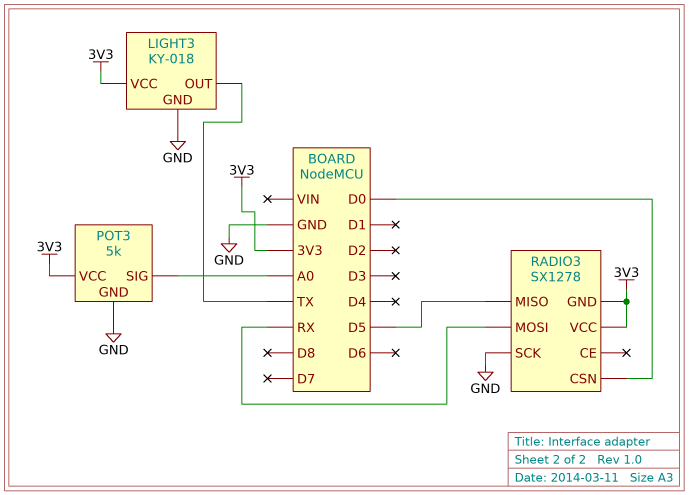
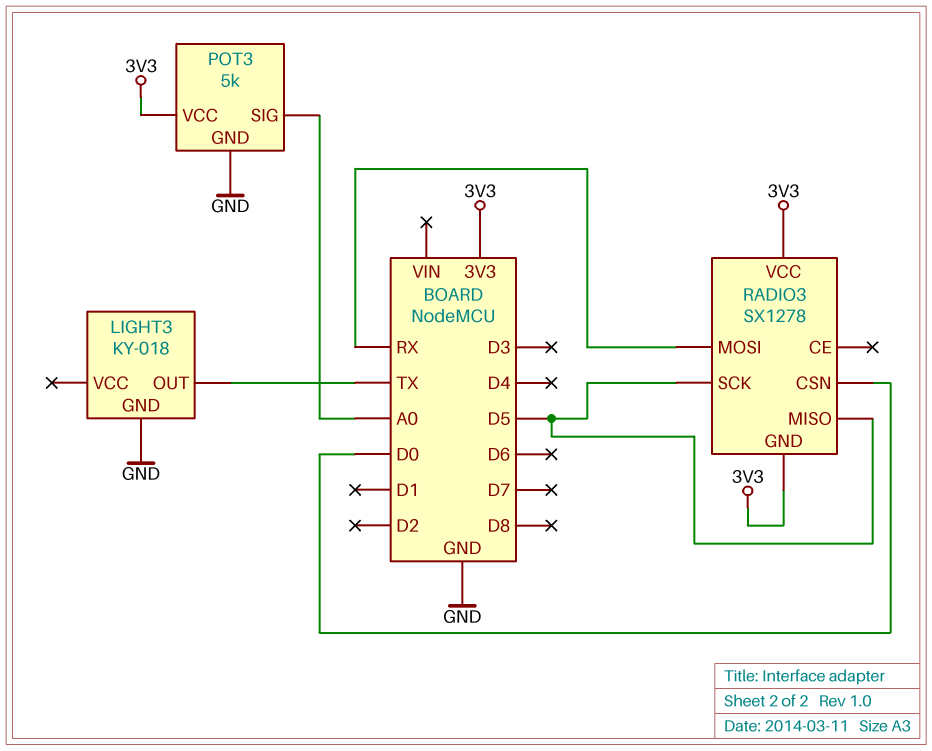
LIGHT3 pin VCC: 3V3 -> none
RADIO3 pin SCK: GND -> D5

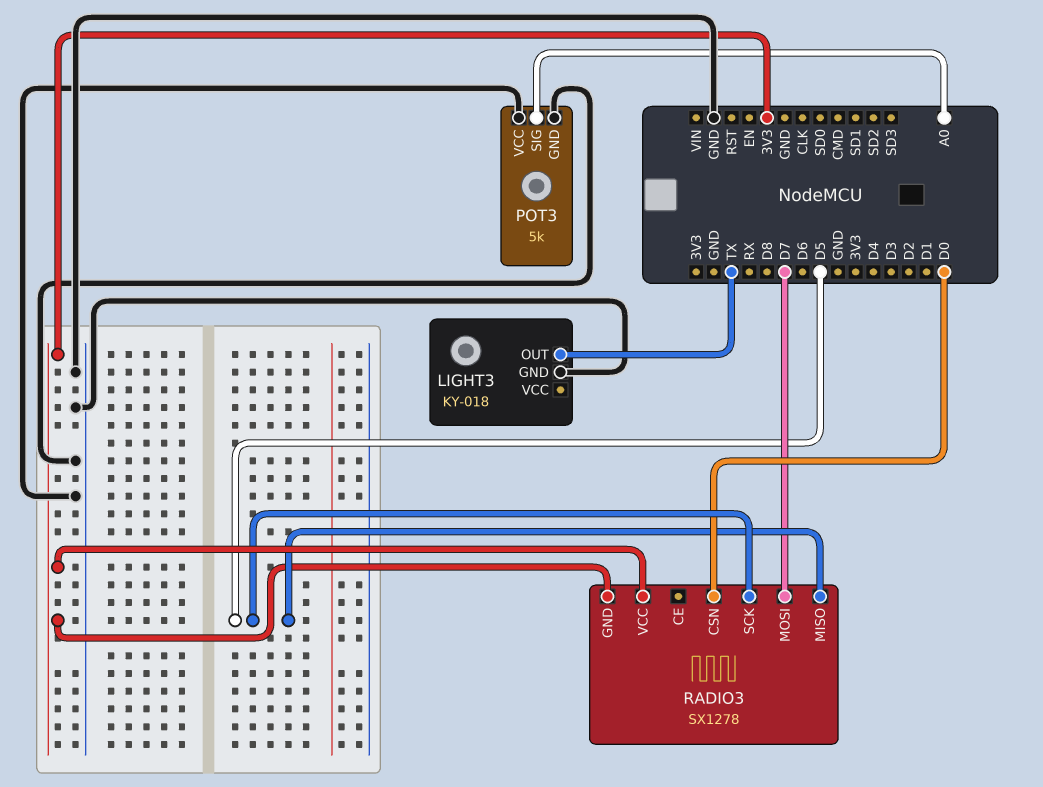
POT3 pin VCC: 3V3 -> GND
RADIO3 pin MOSI: RX -> D7

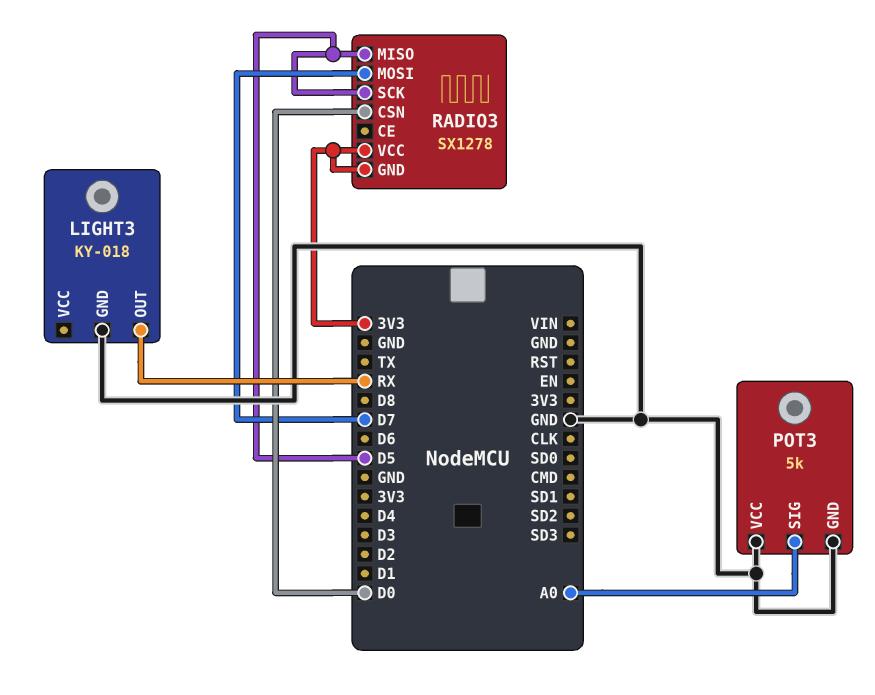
LIGHT3 pin OUT: TX -> RX

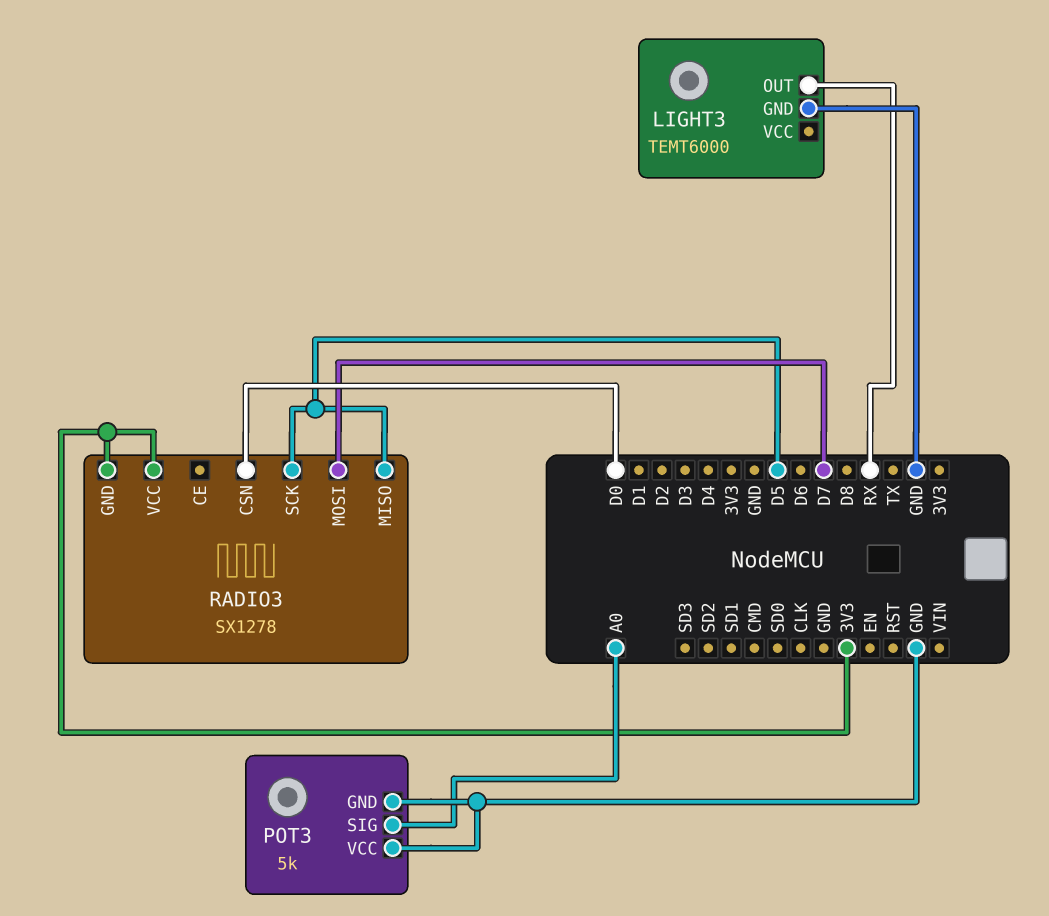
LIGHT3: KY-018 -> TEMT6000

